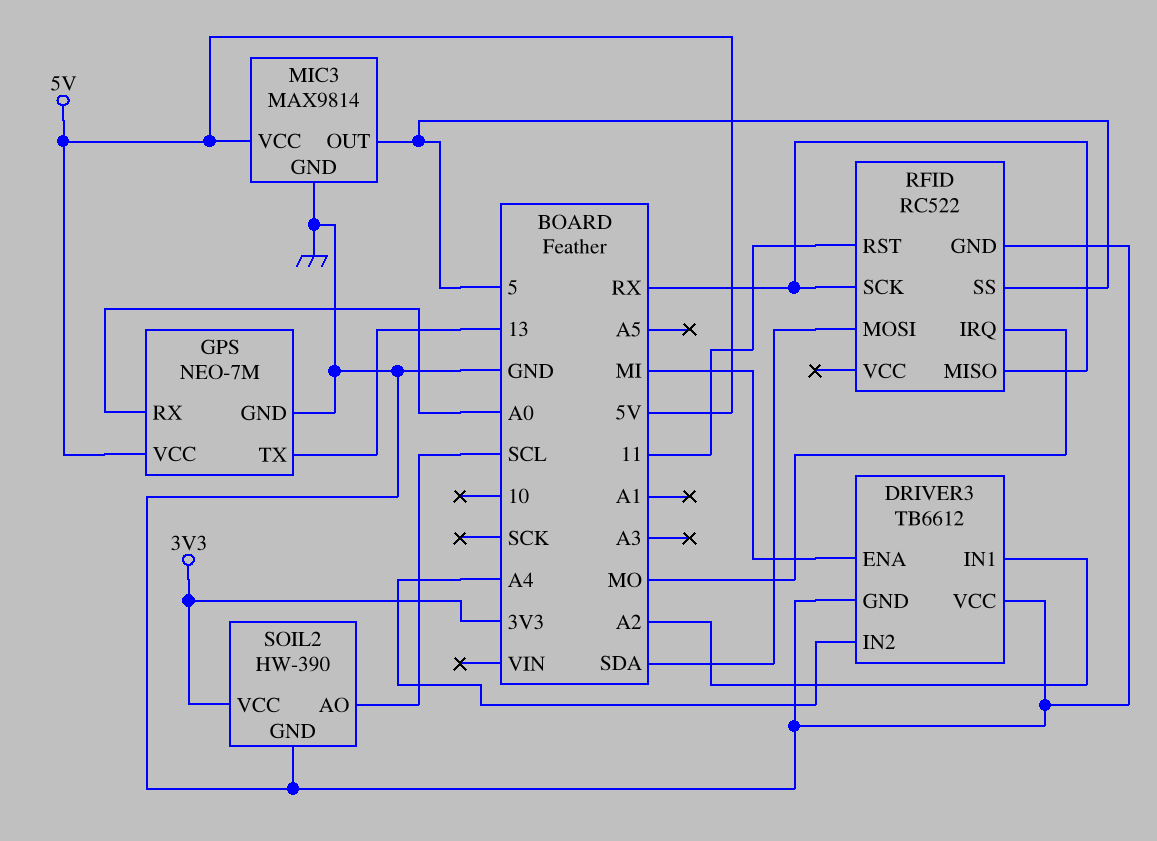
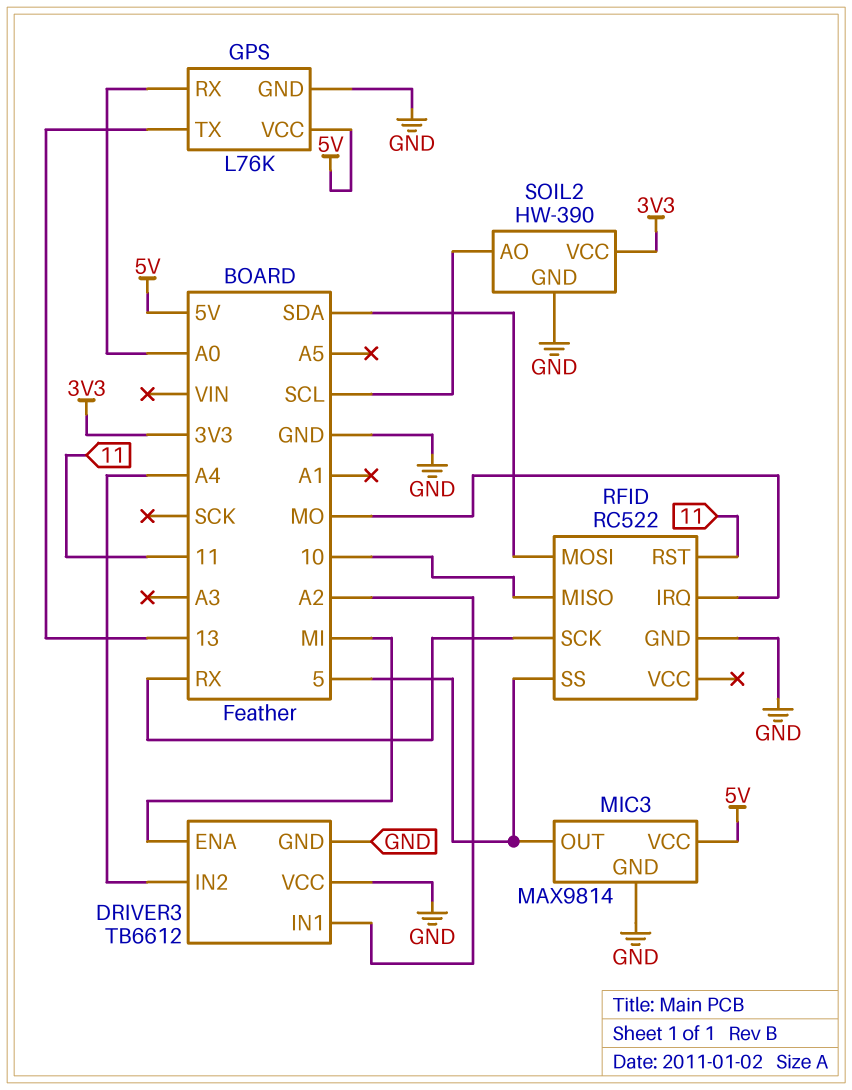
GPS: NEO-7M -> L76K
RFID pin MISO: RX -> 10

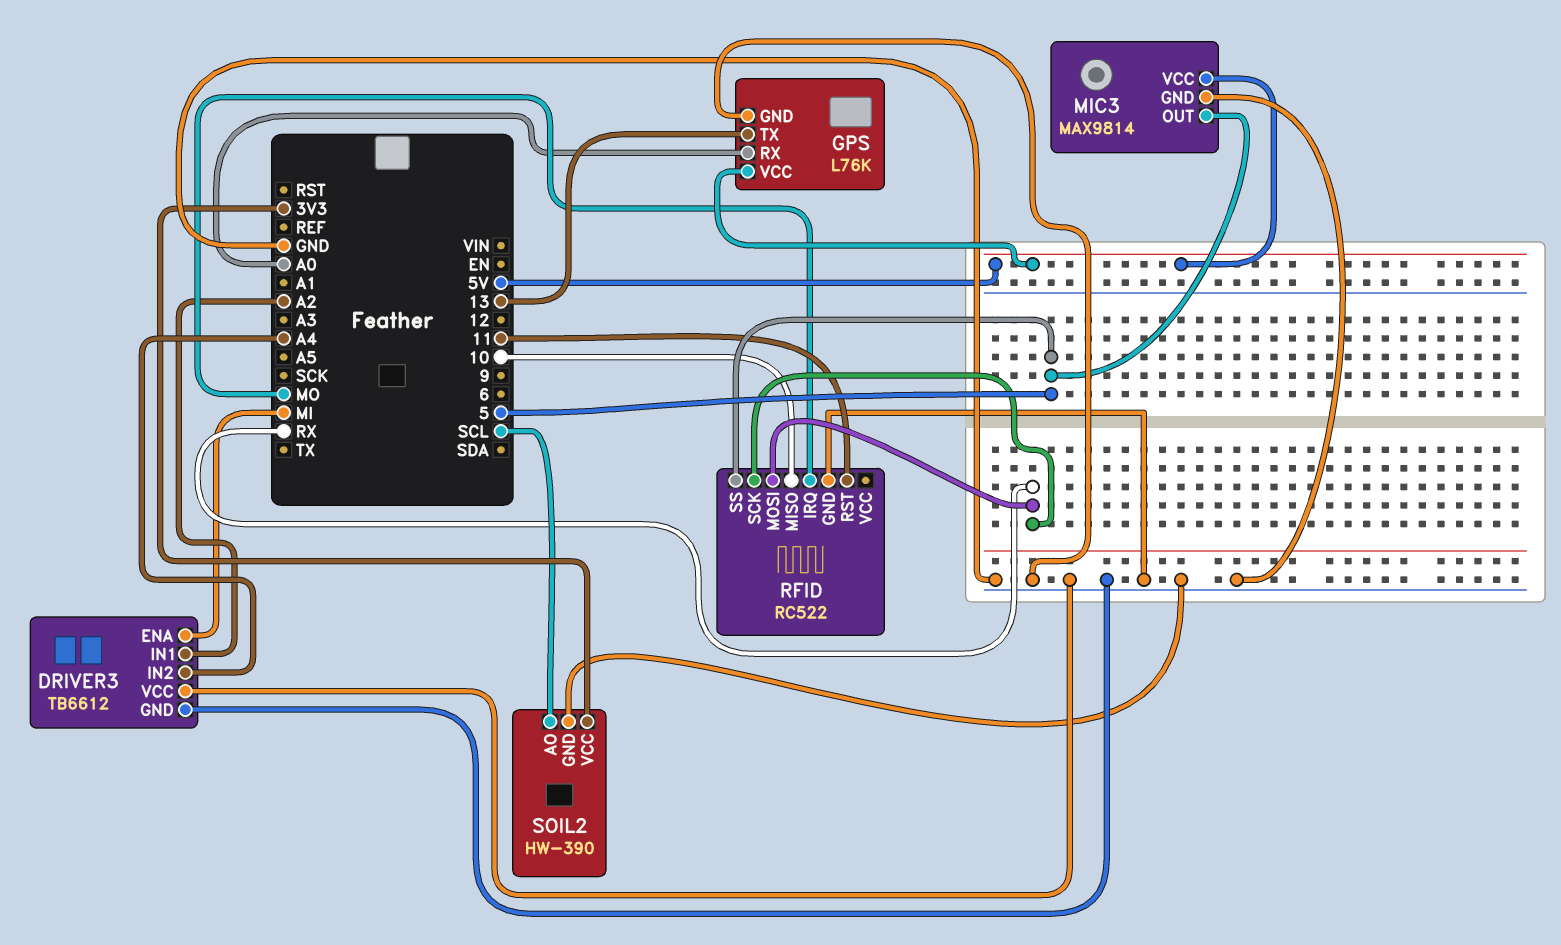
RFID pin MOSI: SDA -> RX

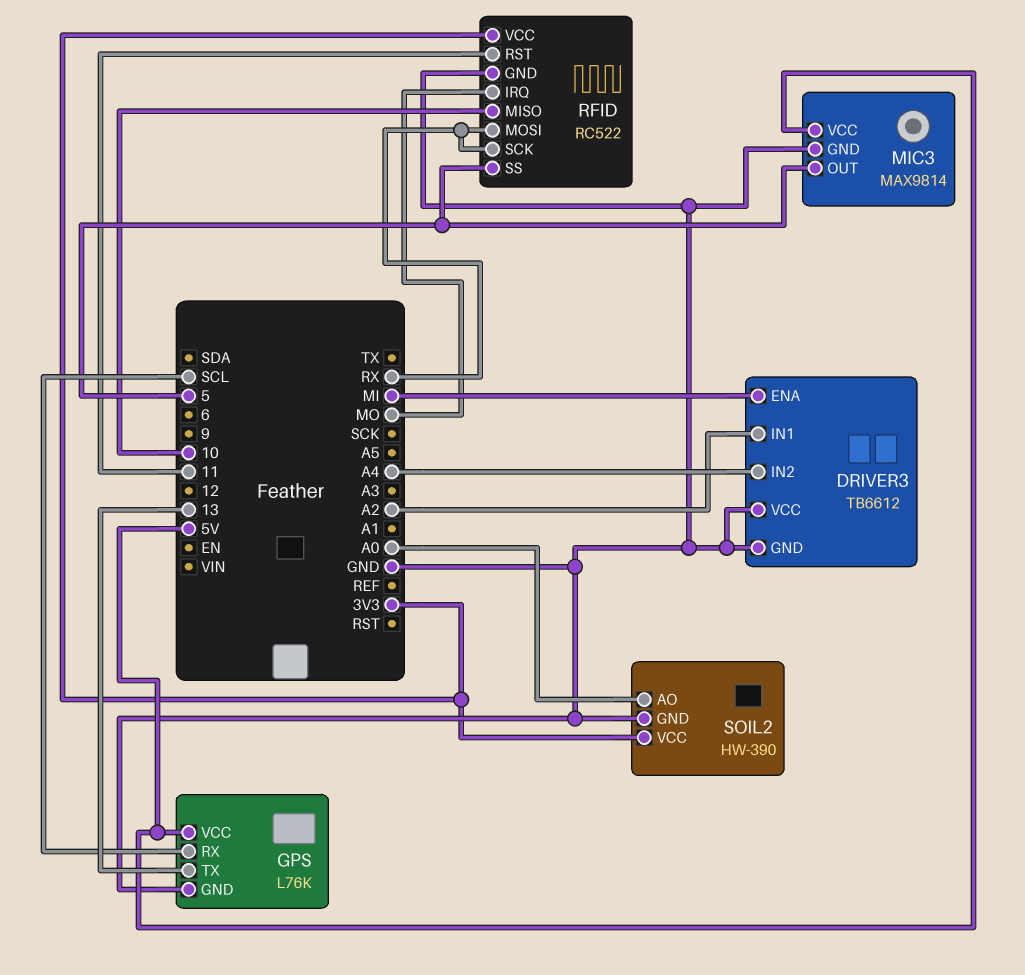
GPS pin RX: A0 -> SCL
RFID pin VCC: none -> 3V3
SOIL2 pin AO: SCL -> A0

